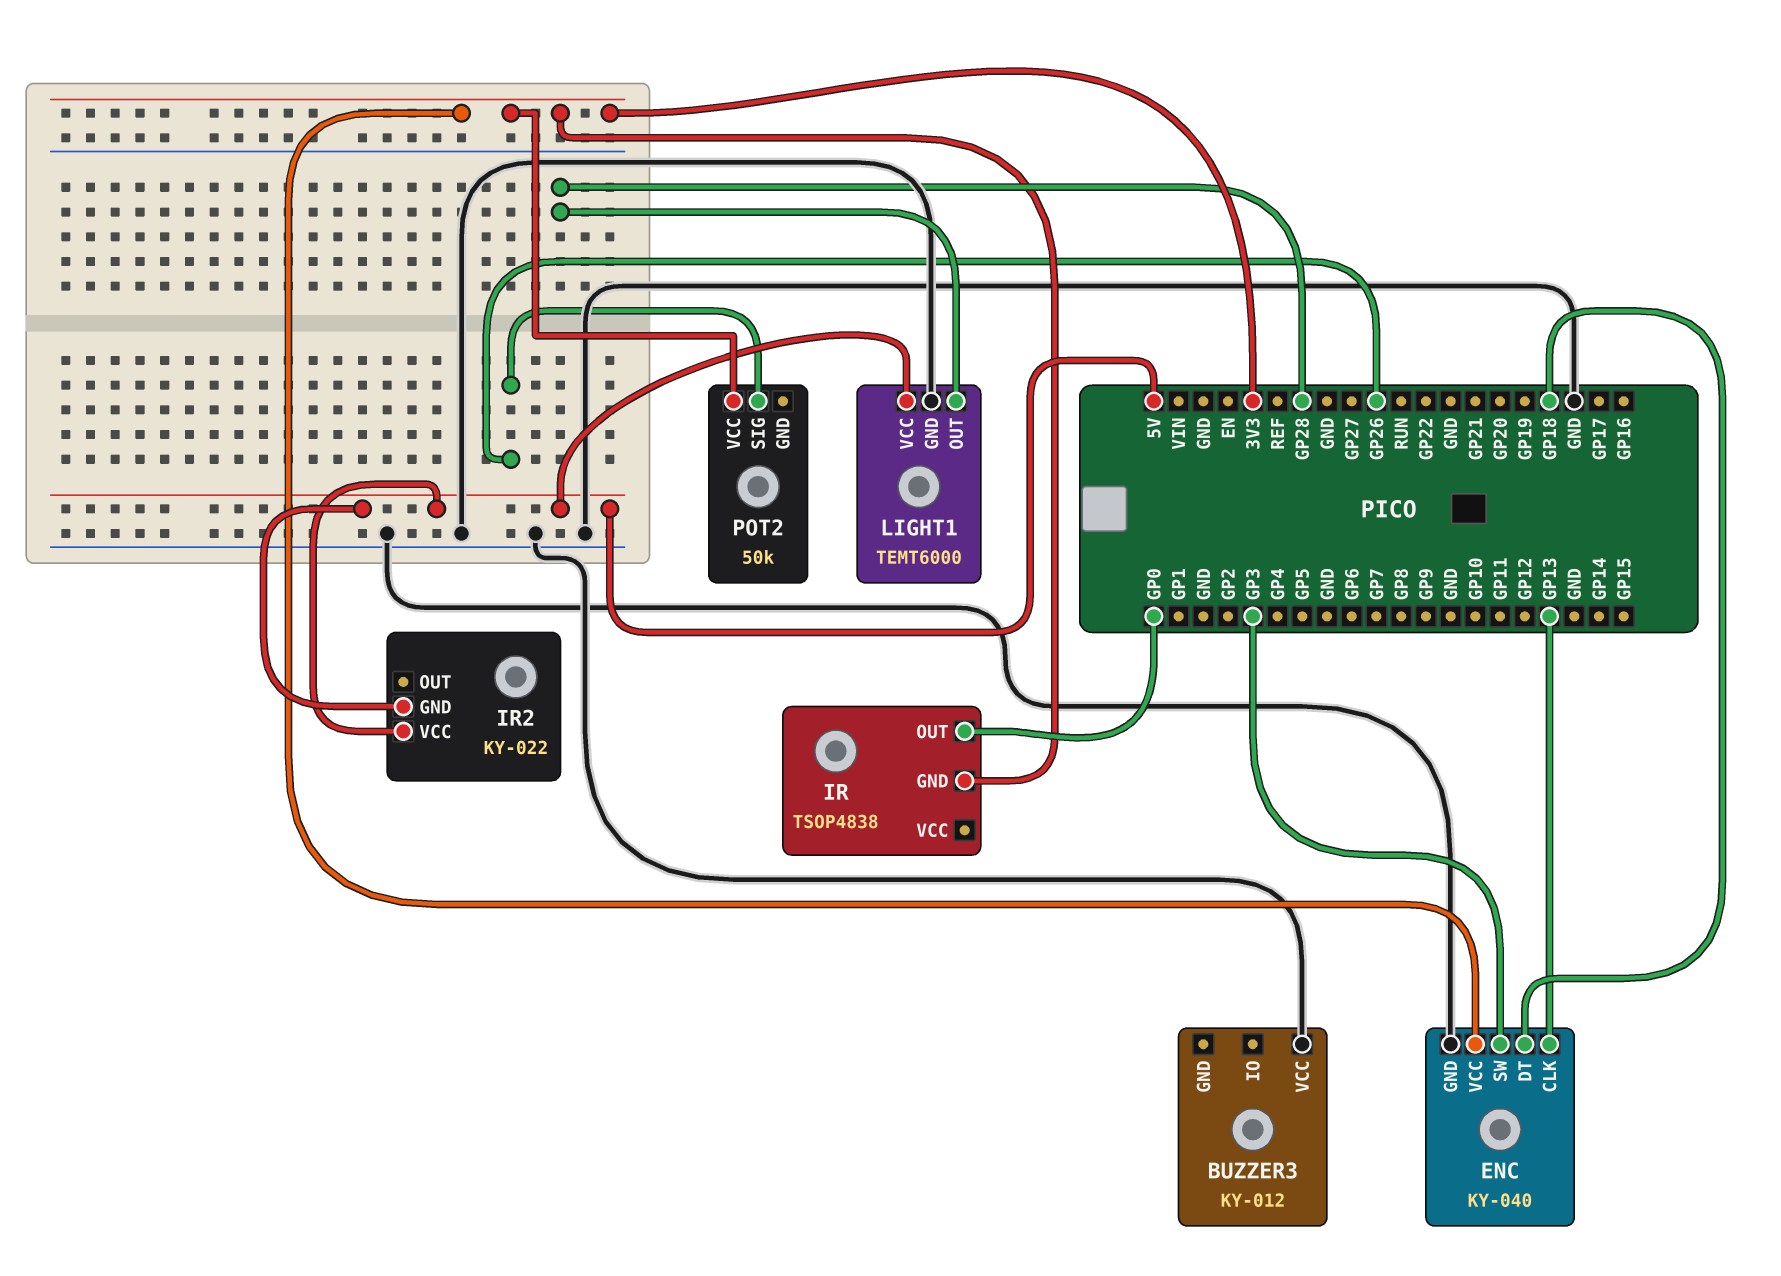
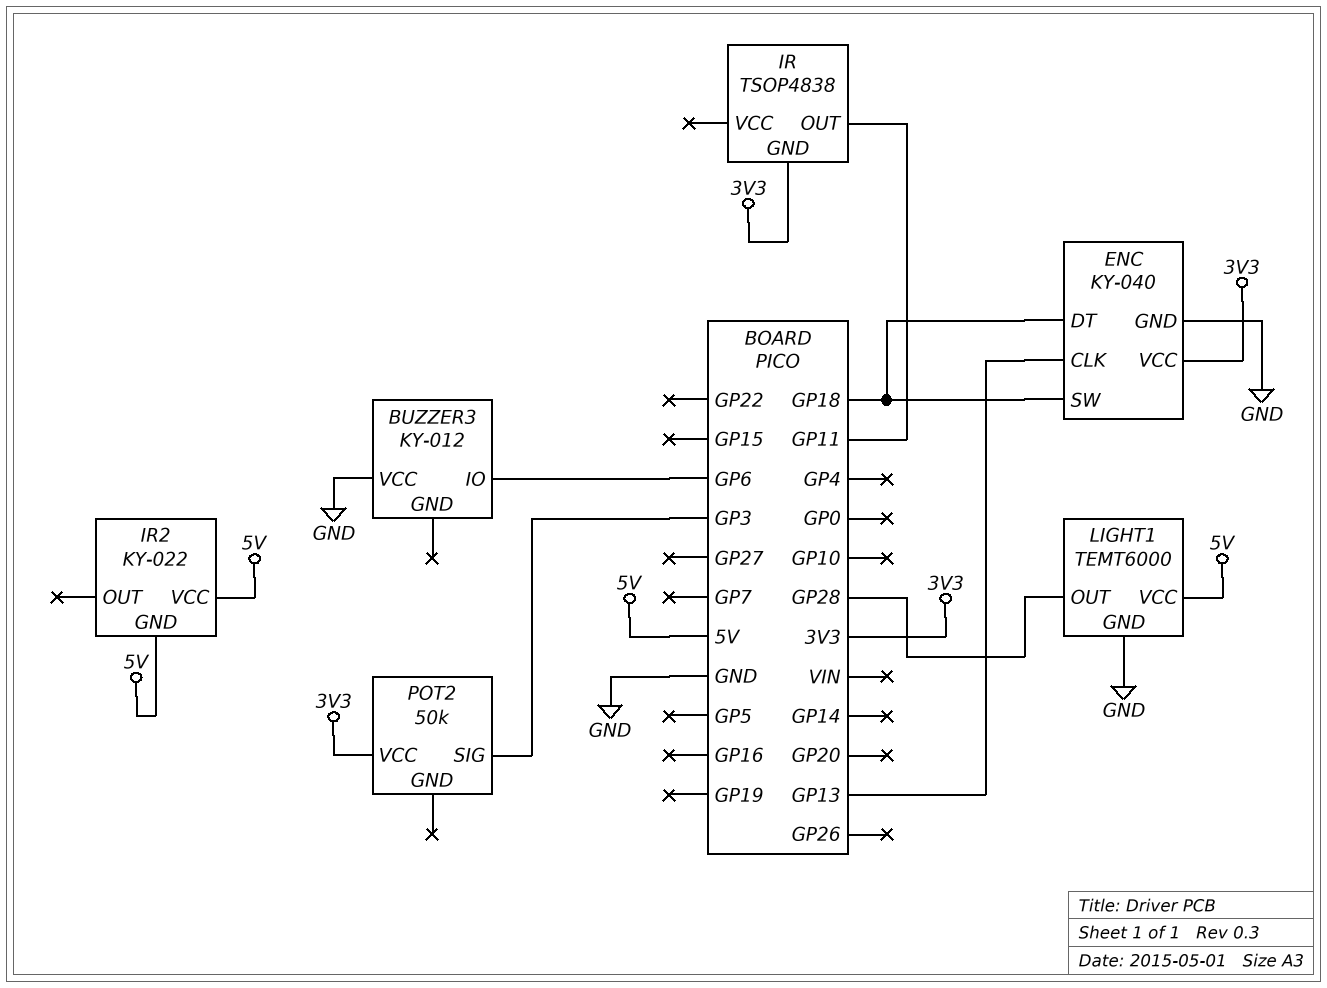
BUZZER3 pin IO: none -> GP6
ENC pin SW: GP3 -> GP18
IR pin OUT: GP0 -> GP11
POT2 pin SIG: GP26 -> GP3

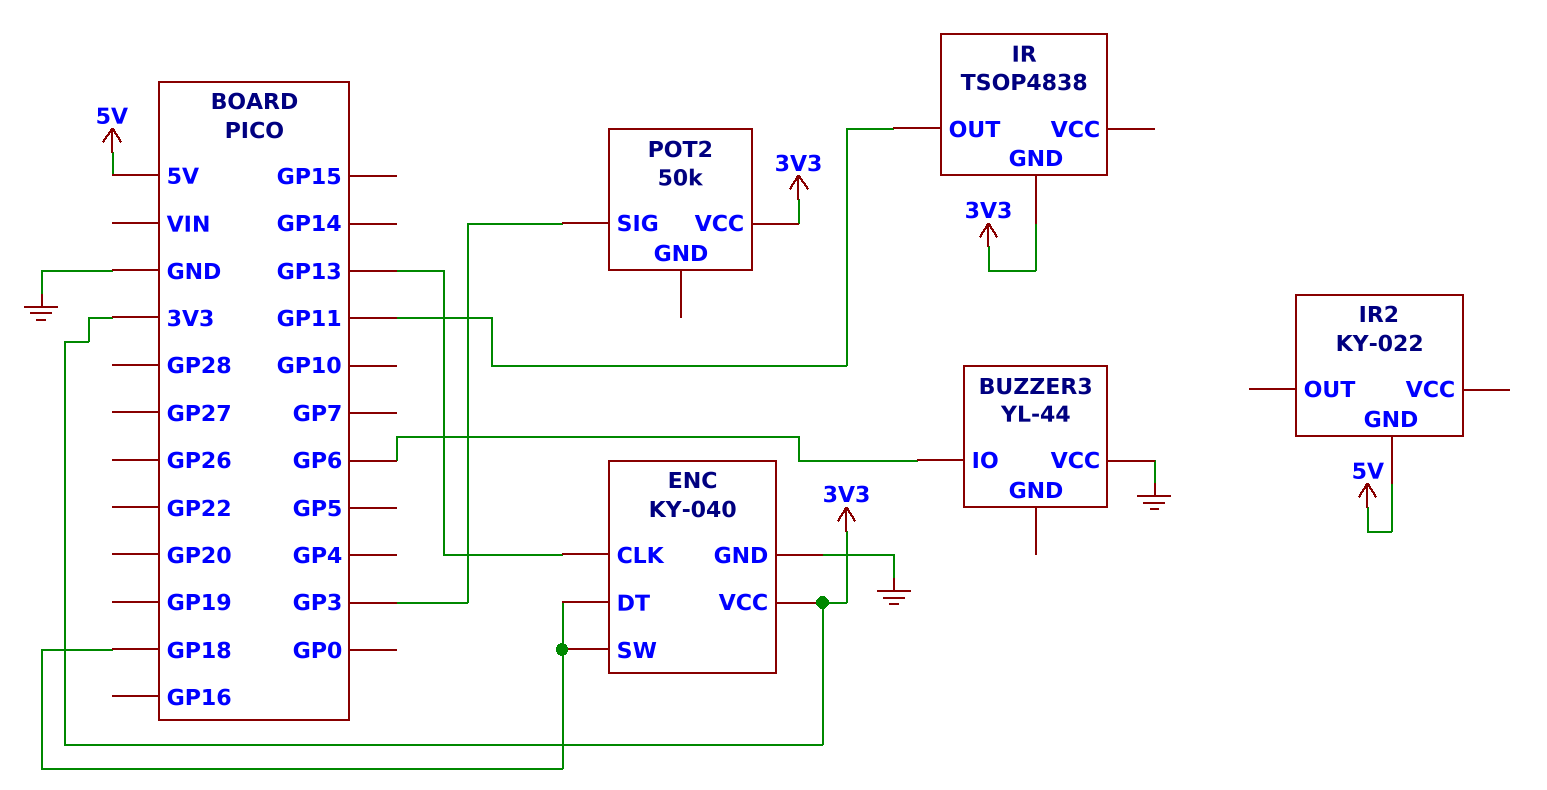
BUZZER3: KY-012 -> YL-44
IR2 pin VCC: 5V -> none
LIGHT1: TEMT6000 -> none
LIGHT1 pin GND: GND -> none
LIGHT1 pin OUT: GP28 -> none
LIGHT1 pin VCC: 5V -> none

